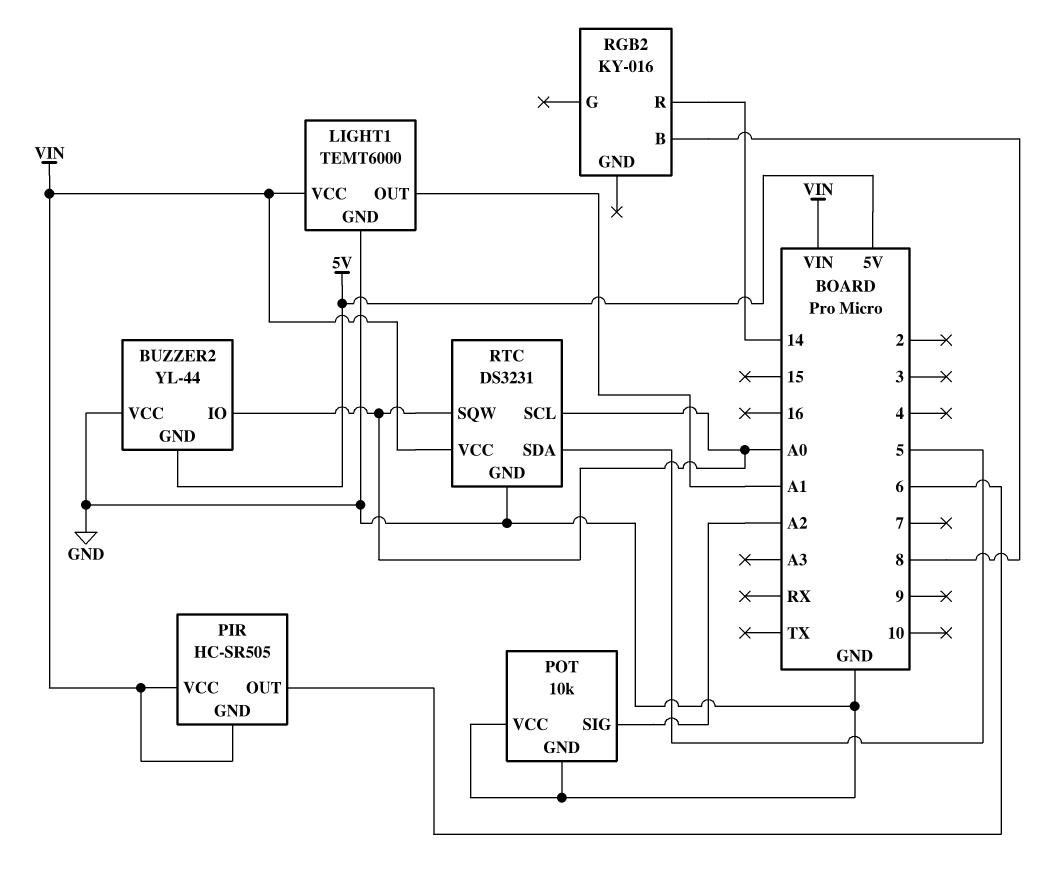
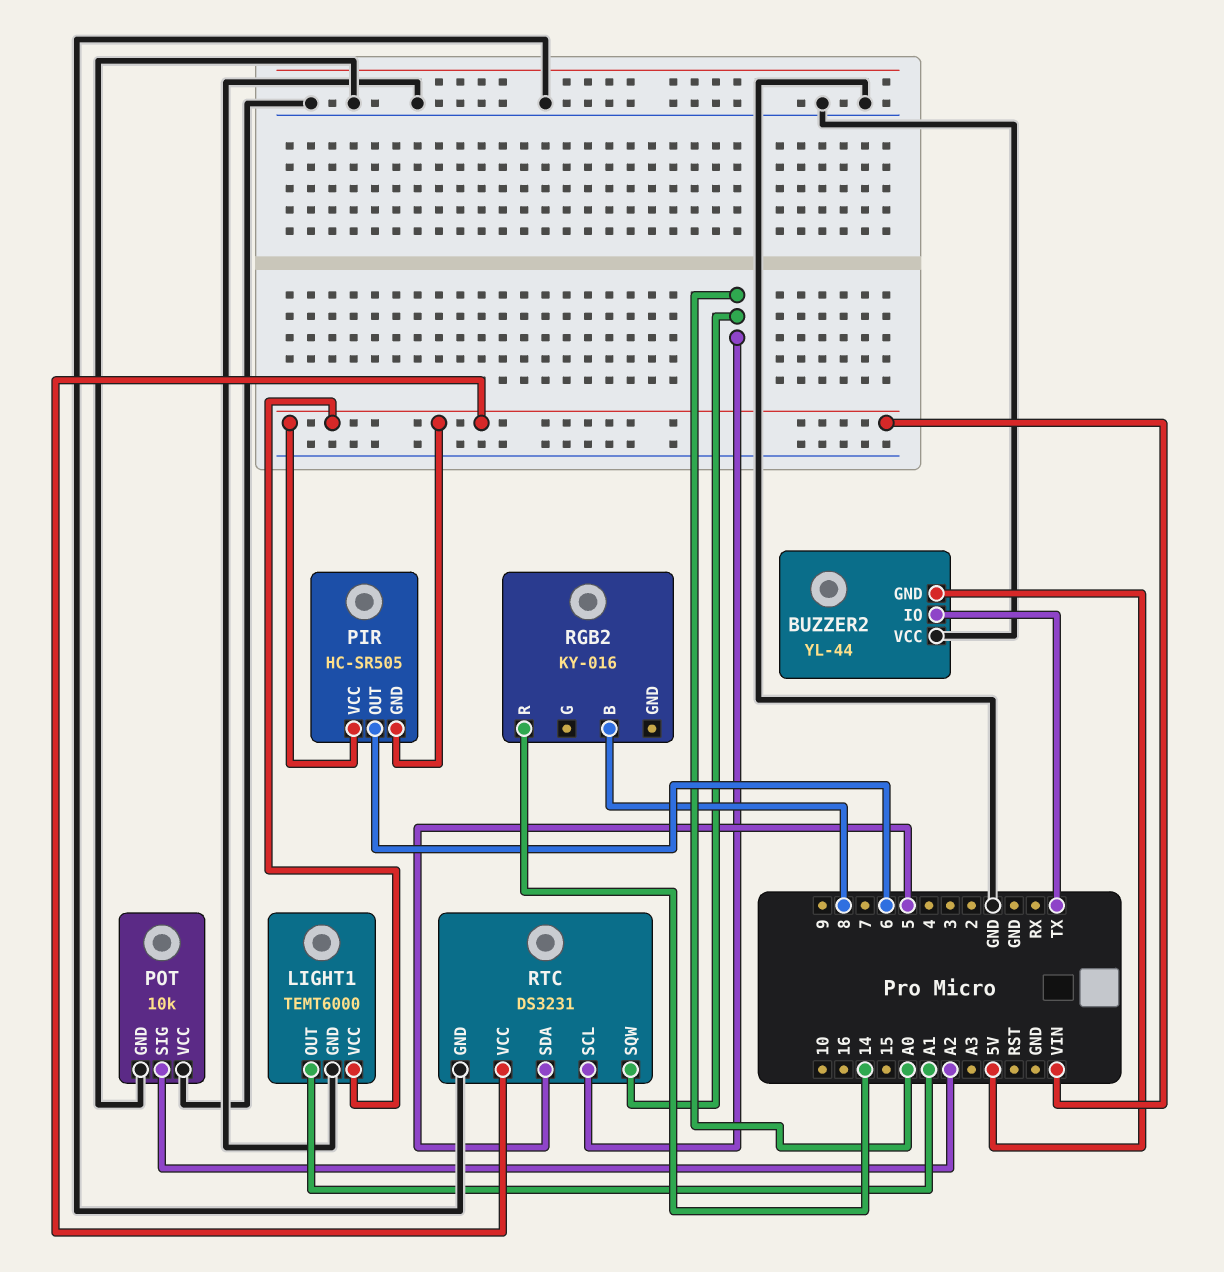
BUZZER2 pin IO: A0 -> TX

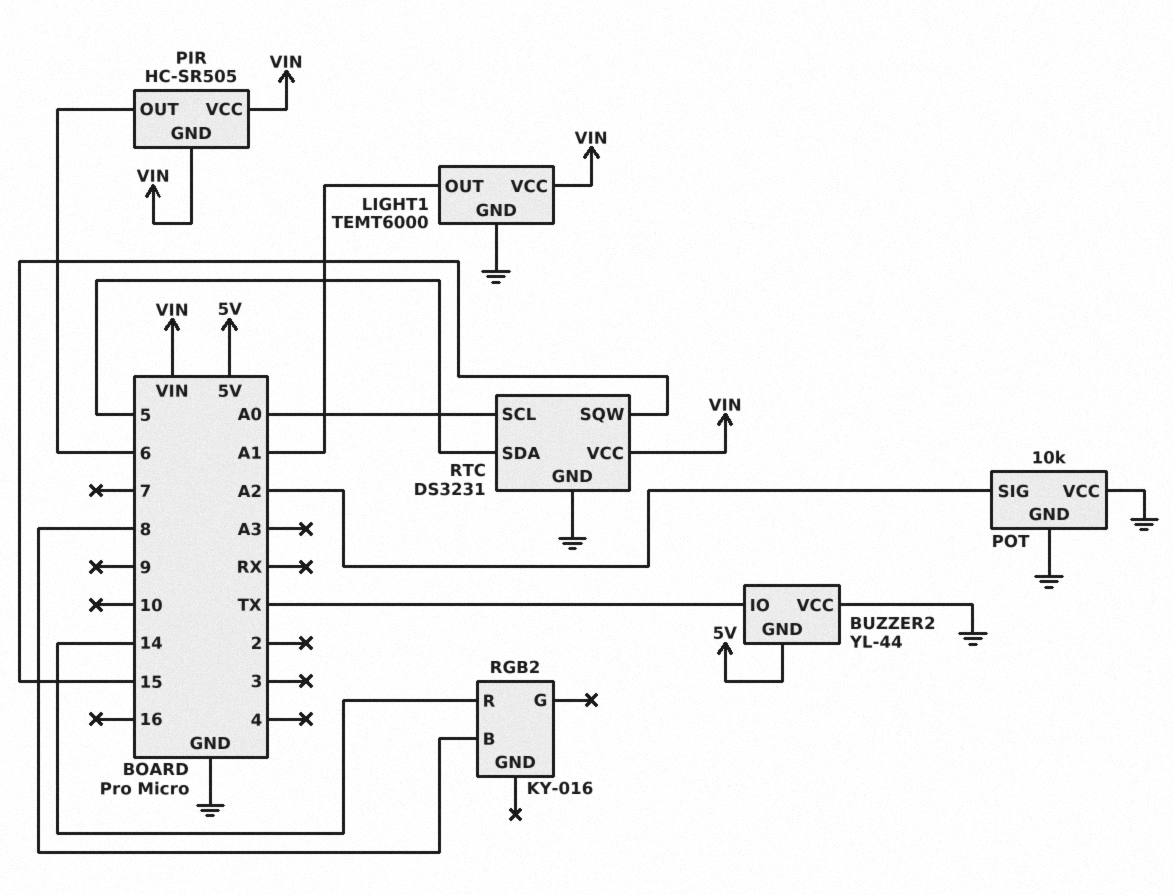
RTC pin SQW: A0 -> 15

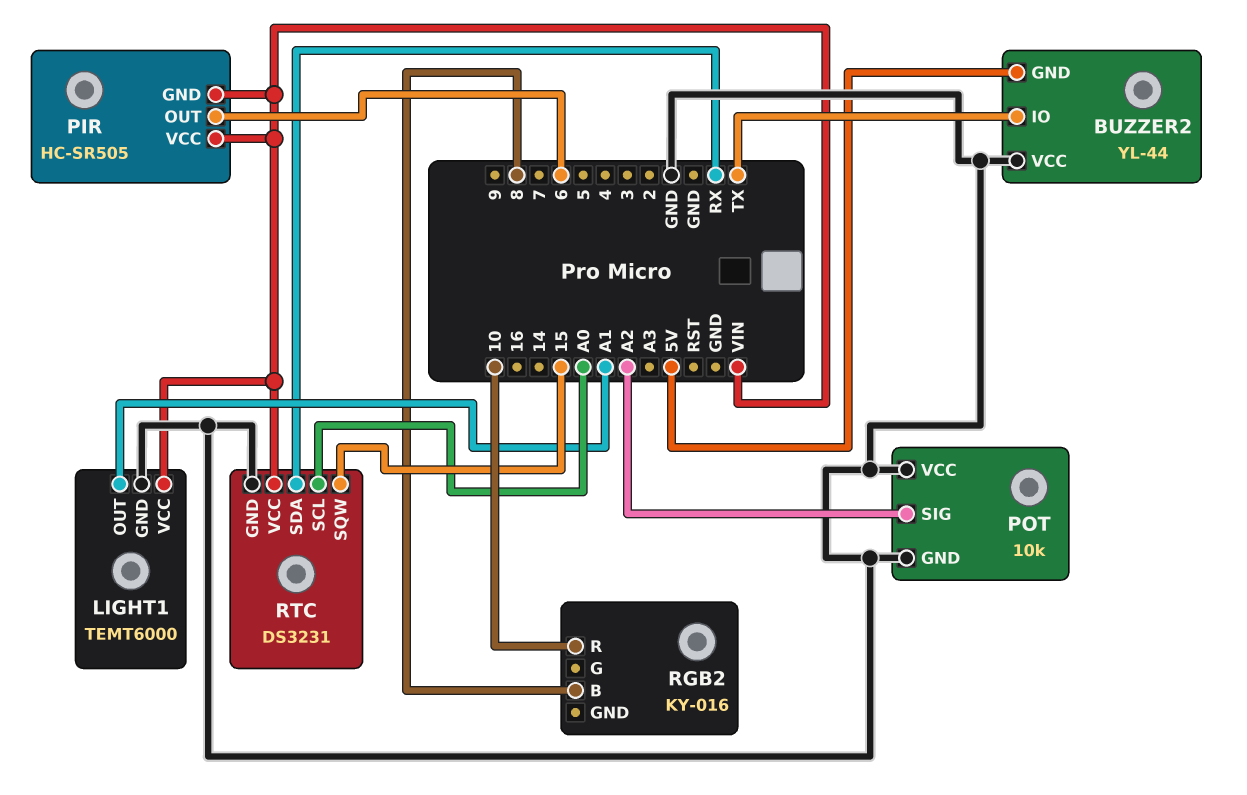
RGB2 pin R: 14 -> 10
RTC pin SDA: 5 -> RX

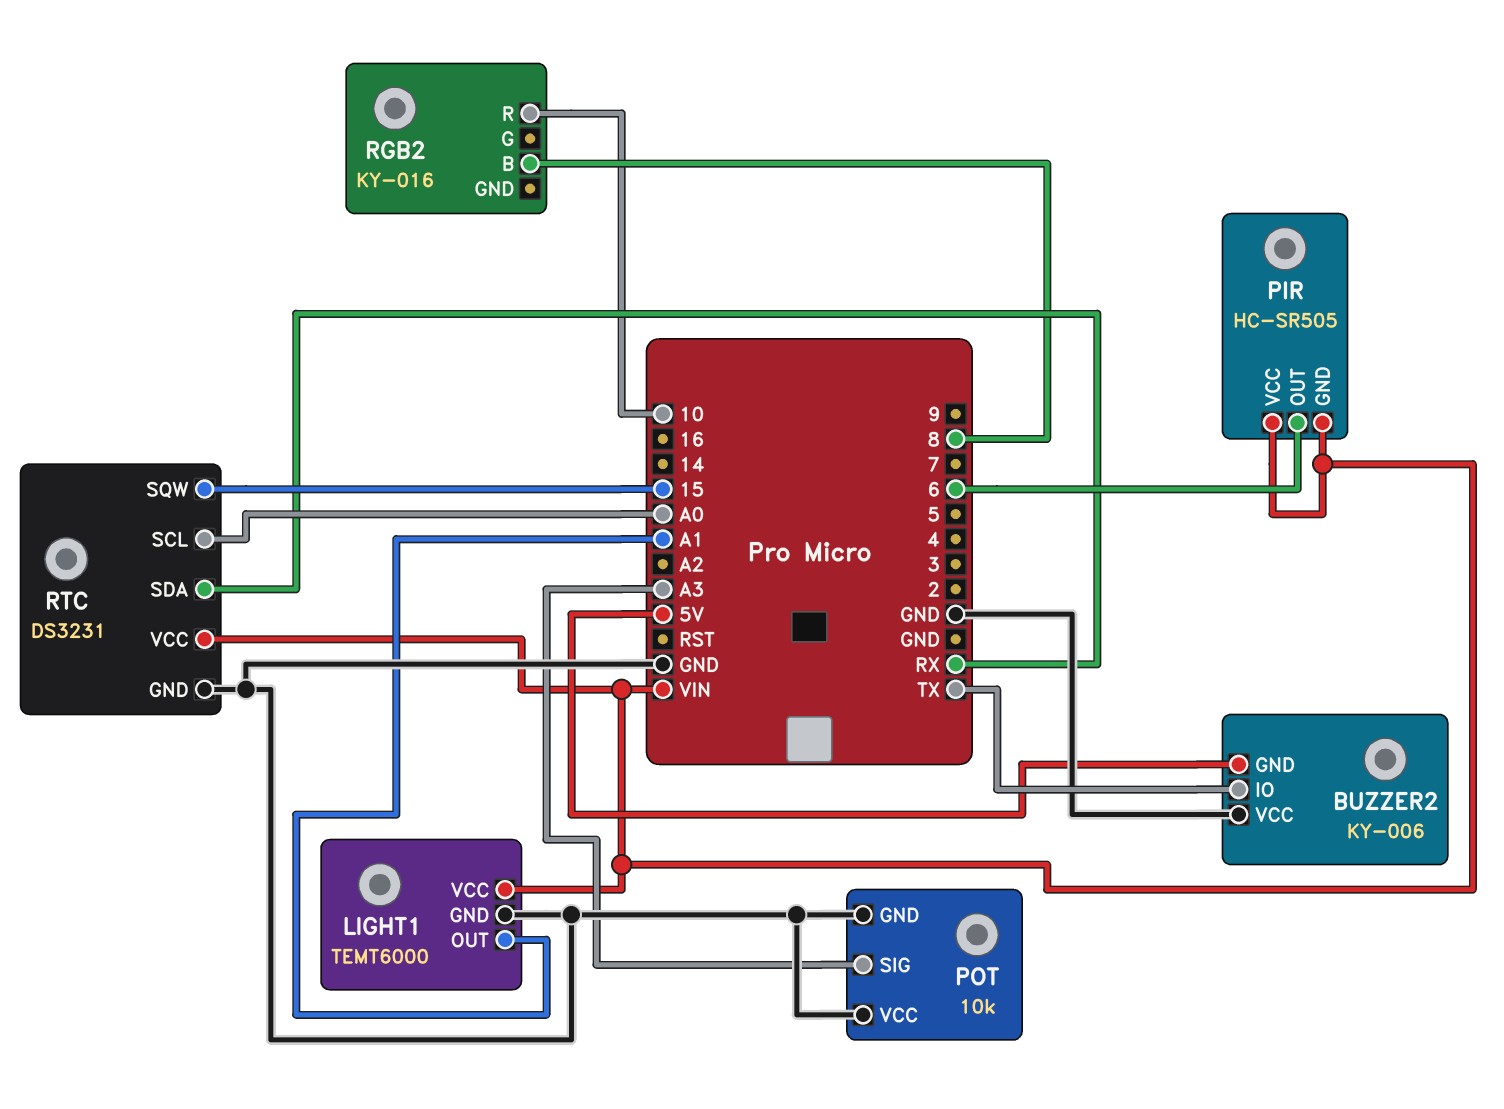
BUZZER2: YL-44 -> KY-006
POT pin SIG: A2 -> A3

